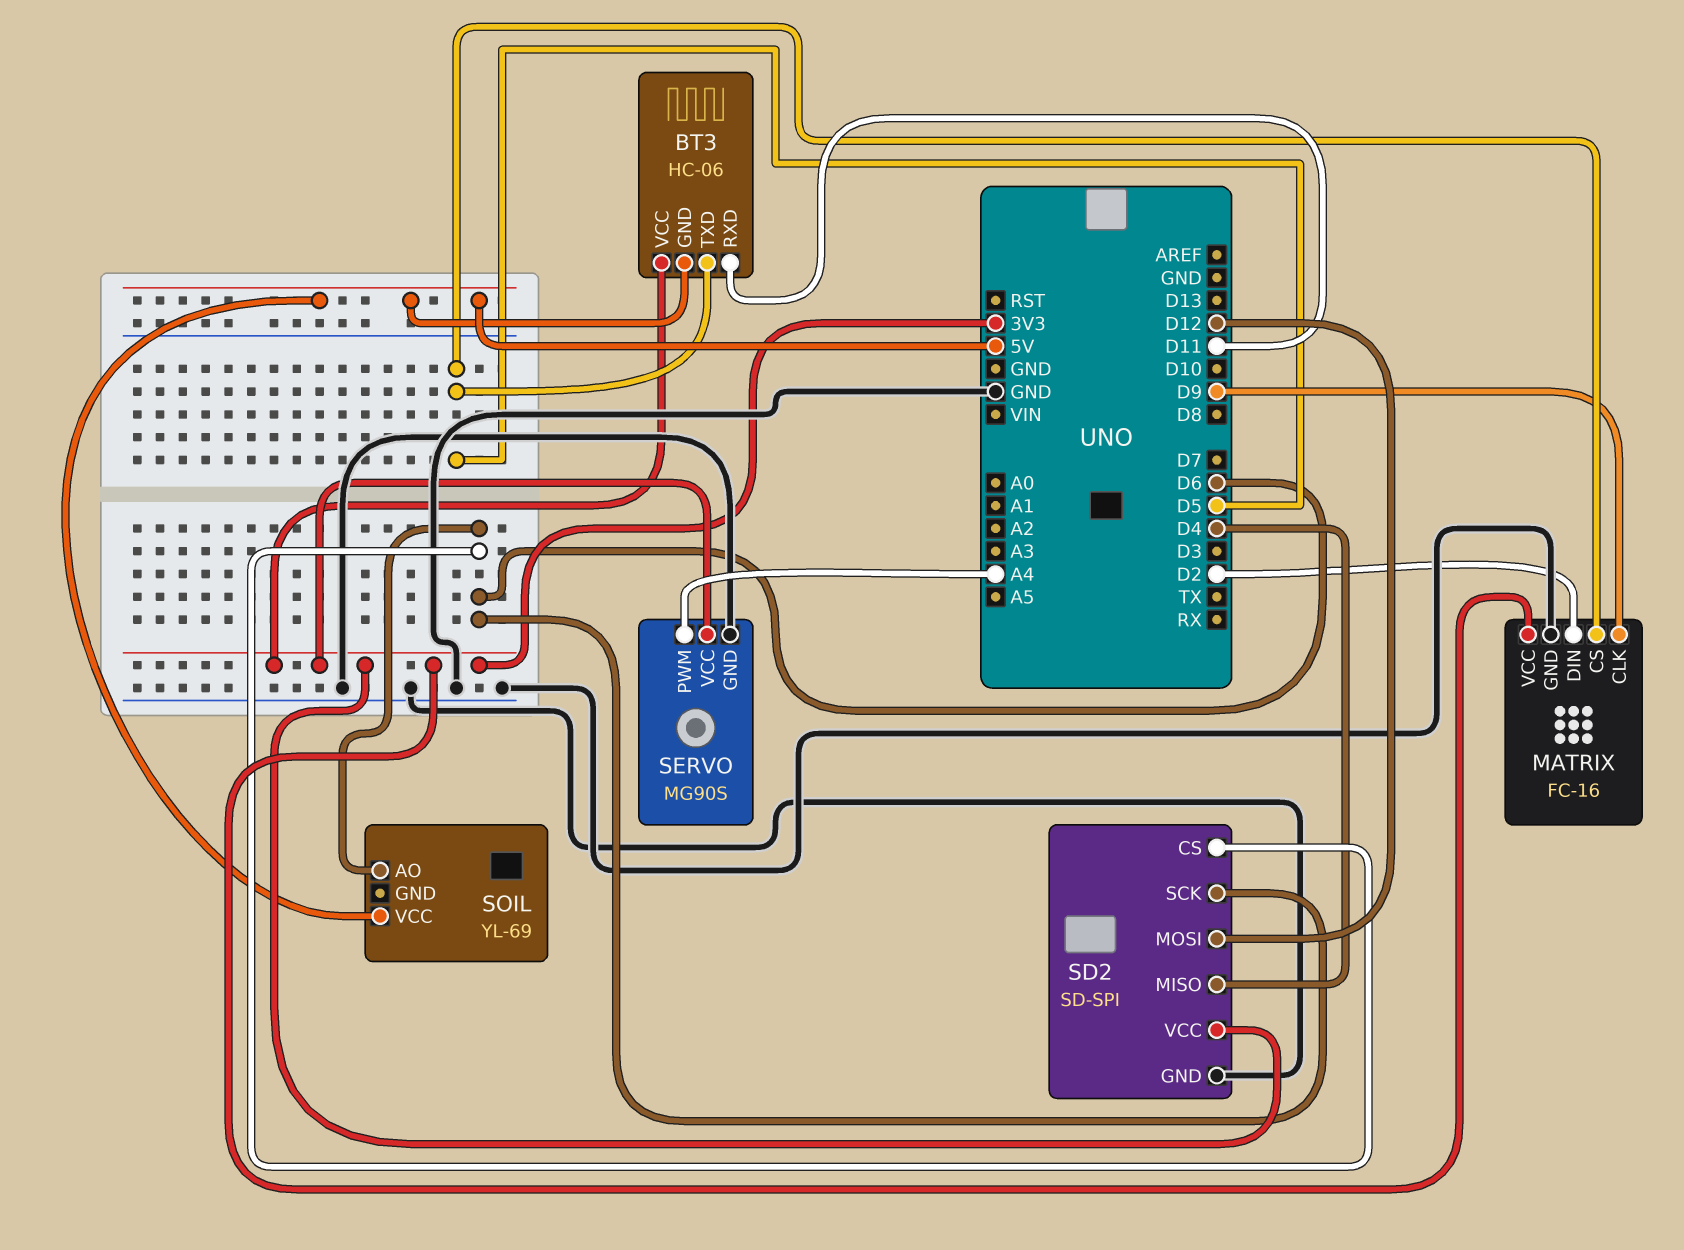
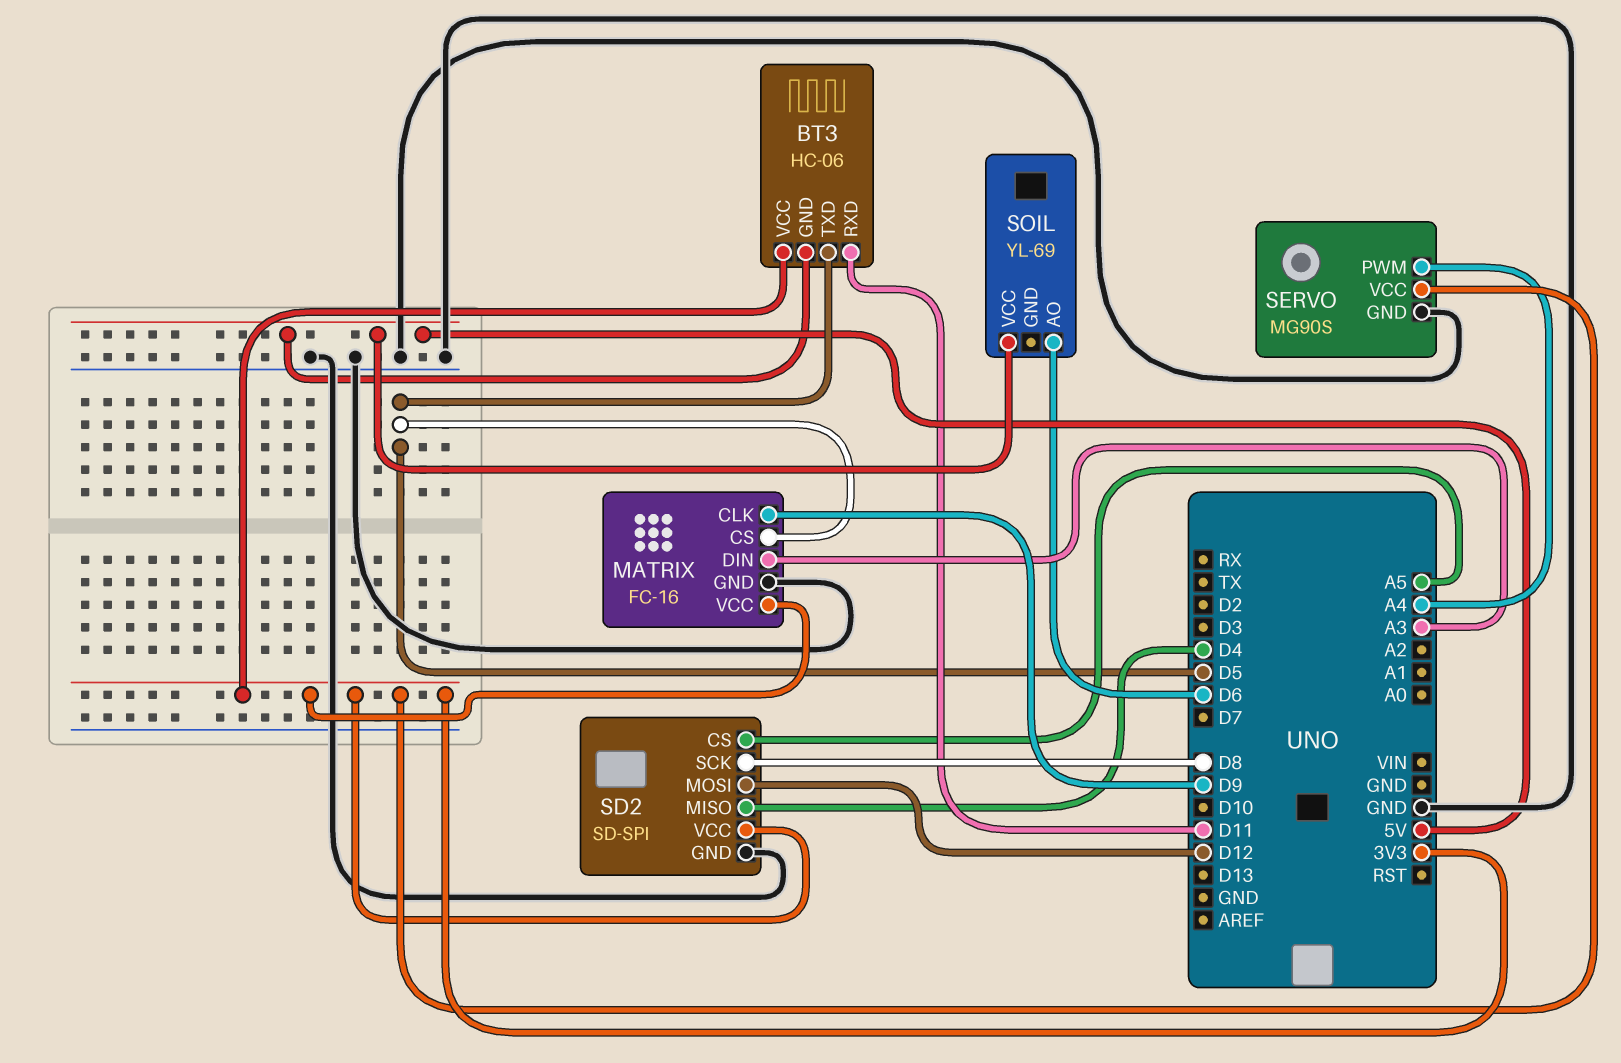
MATRIX pin DIN: D2 -> A3
SD2 pin CS: D6 -> A5
SD2 pin SCK: D6 -> D8

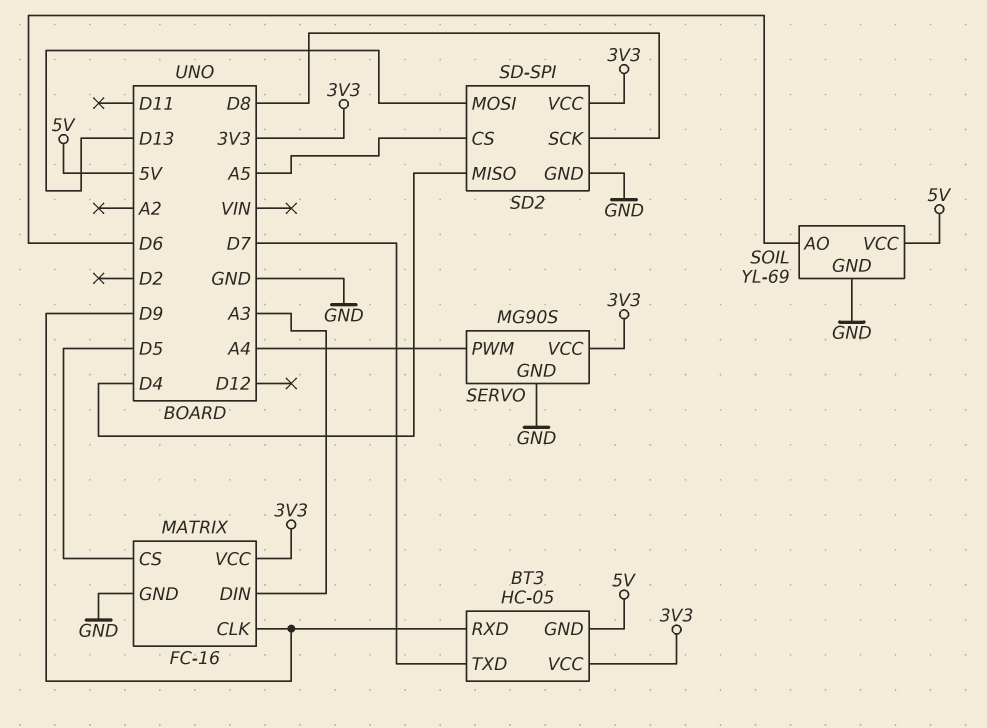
BT3: HC-06 -> HC-05
BT3 pin RXD: D11 -> D9
BT3 pin TXD: D5 -> D7
SD2 pin MOSI: D12 -> D13
SOIL pin GND: none -> GND

